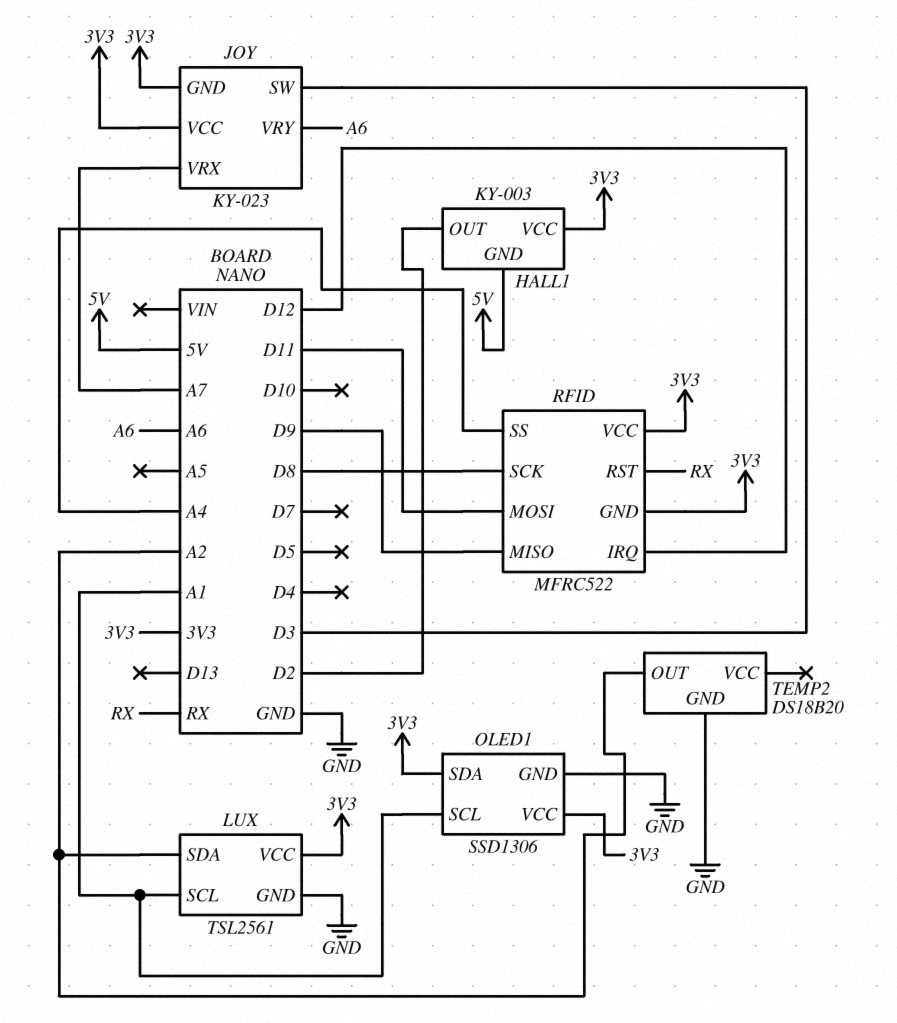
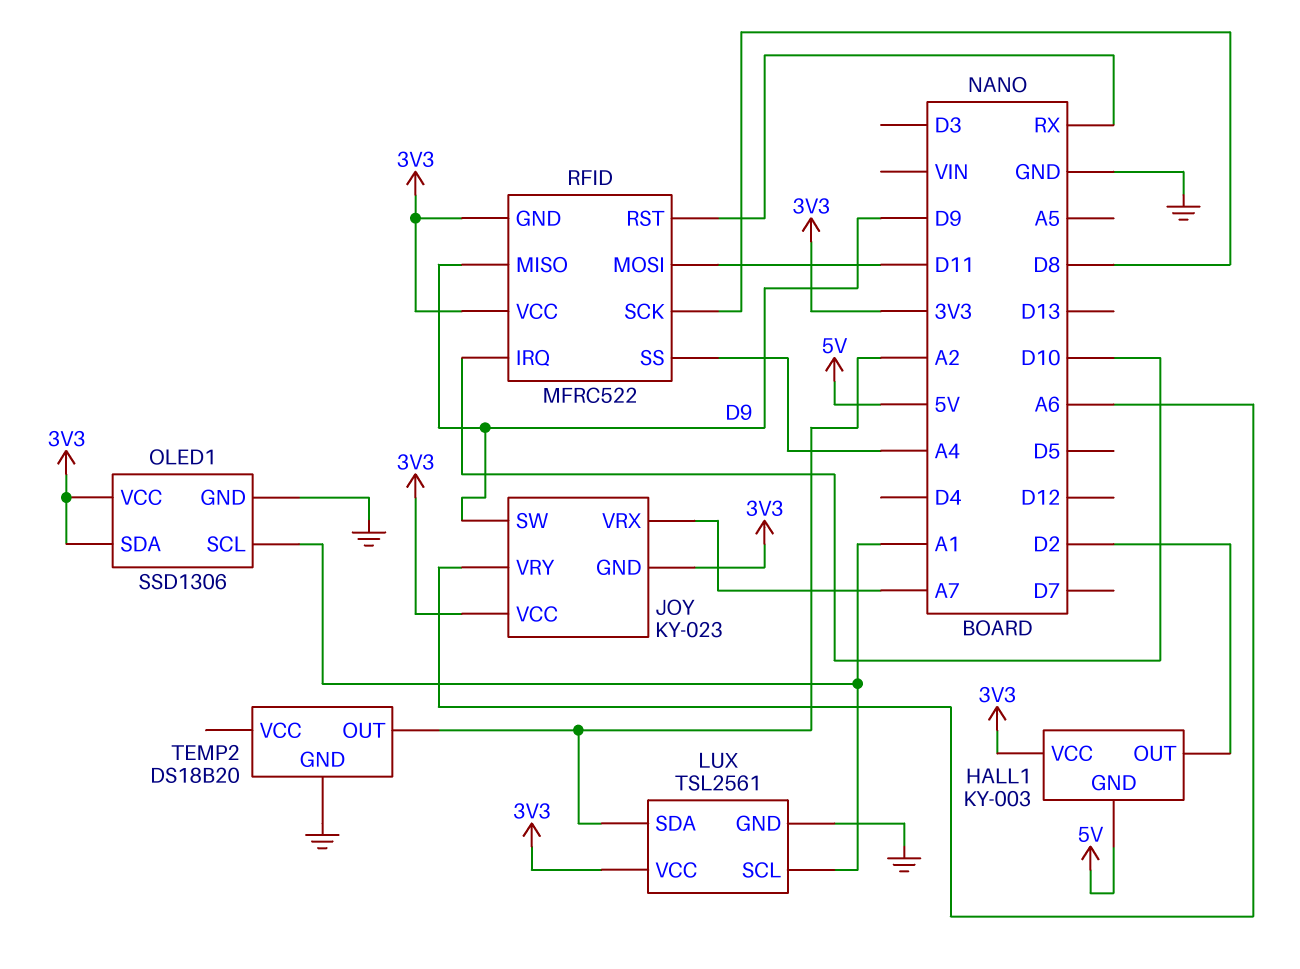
JOY pin SW: D3 -> D9
RFID pin IRQ: D12 -> D10

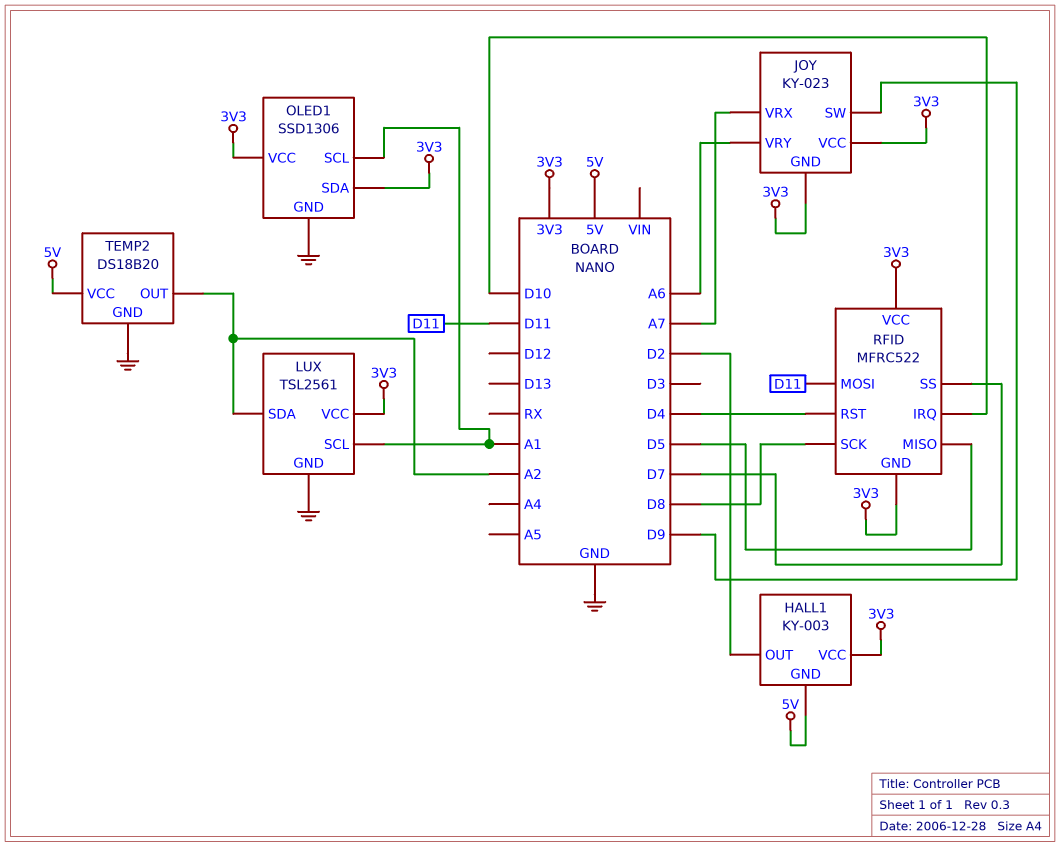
RFID pin MISO: D9 -> D5
RFID pin RST: RX -> D4
RFID pin SS: A4 -> D7
TEMP2 pin VCC: none -> 5V

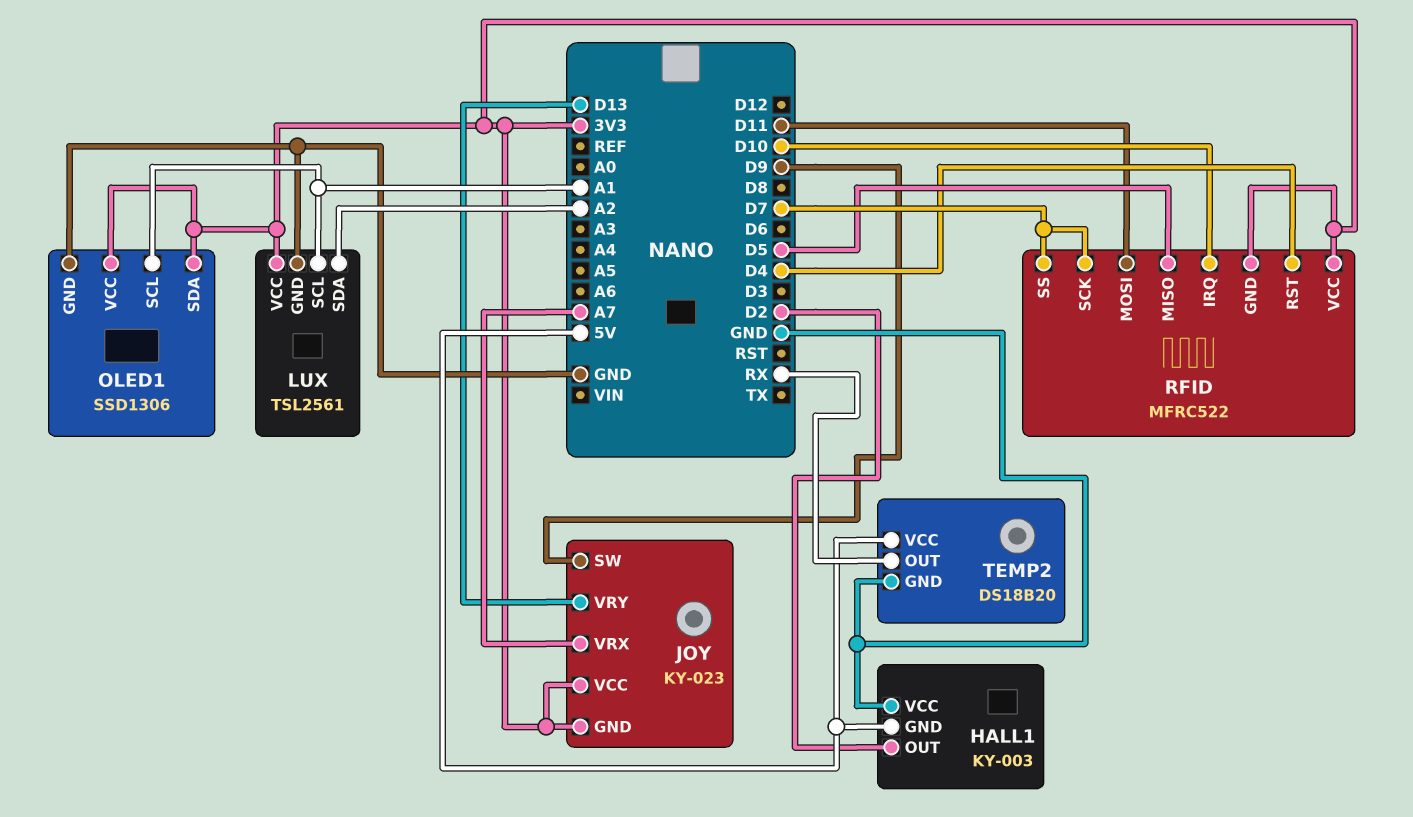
HALL1 pin VCC: 3V3 -> GND
JOY pin VRY: A6 -> D13
RFID pin SCK: D8 -> D7
TEMP2 pin OUT: A2 -> RX

